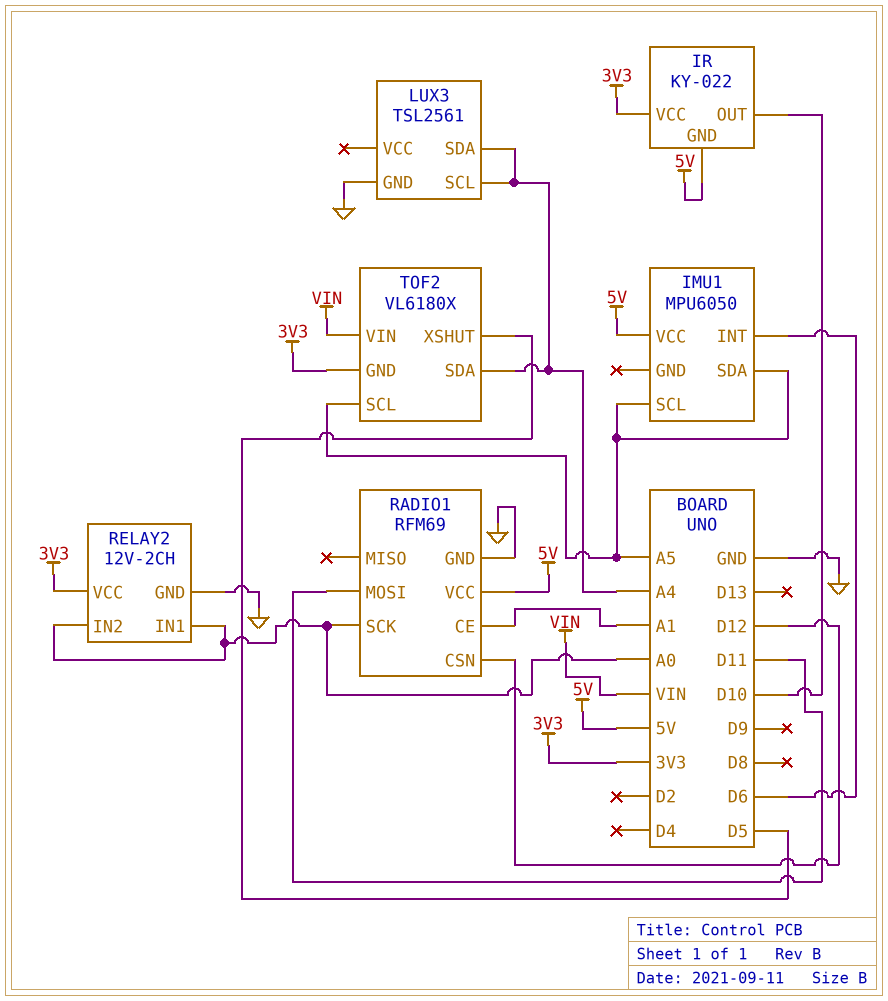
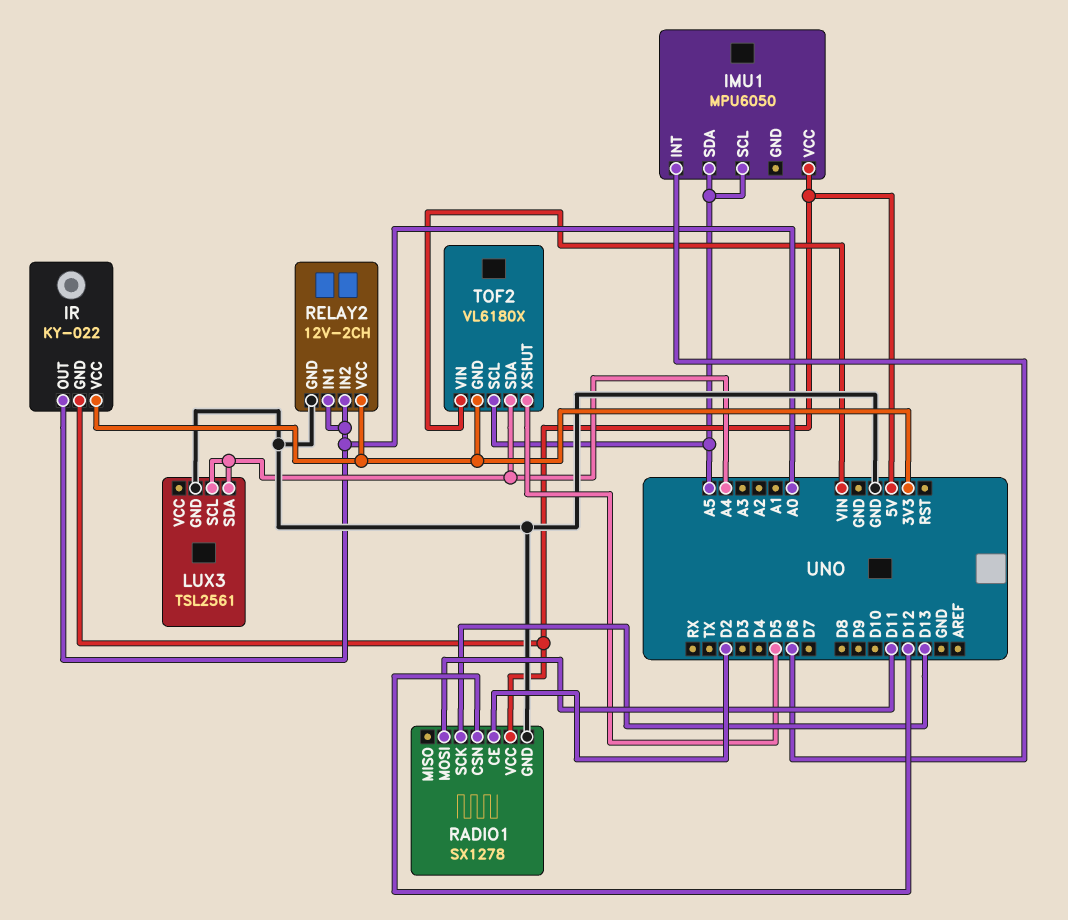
IR pin OUT: D10 -> A0
RADIO1: RFM69 -> SX1278
RADIO1 pin CE: A1 -> D2
RADIO1 pin SCK: A0 -> D13

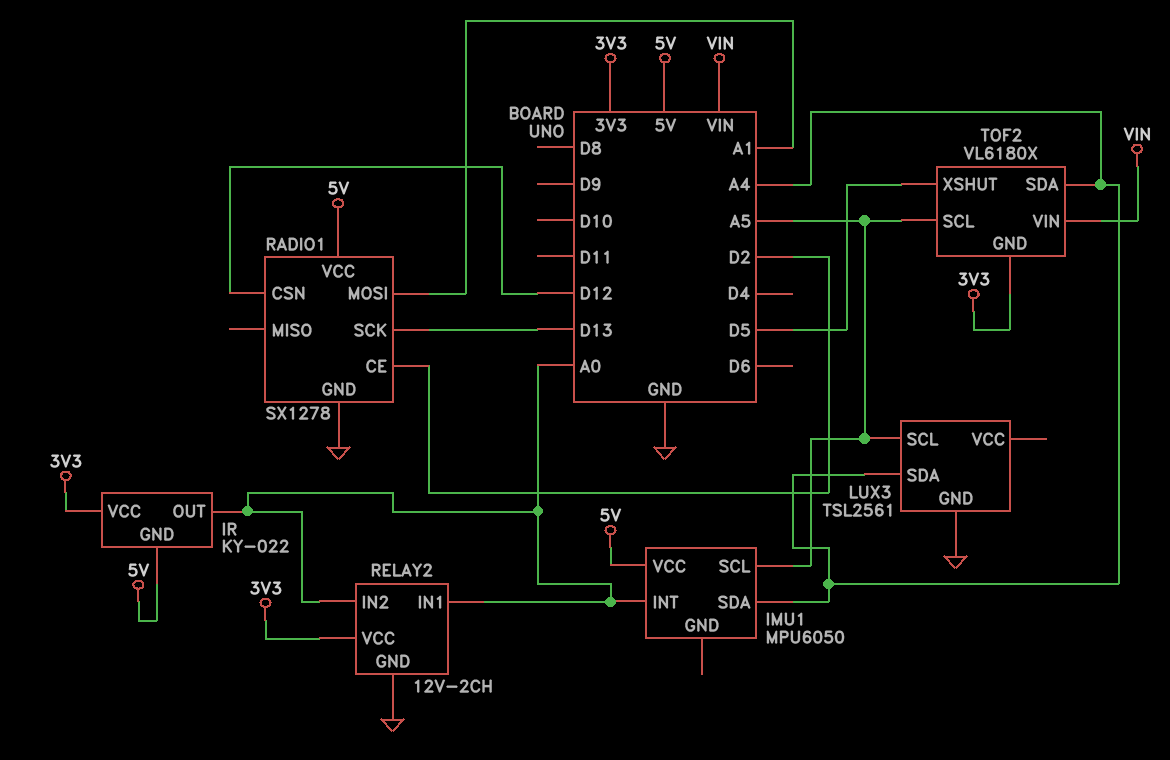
IMU1 pin INT: D6 -> A0
IMU1 pin SDA: A5 -> A4
LUX3 pin SCL: A4 -> A5
RADIO1 pin MOSI: D11 -> A1

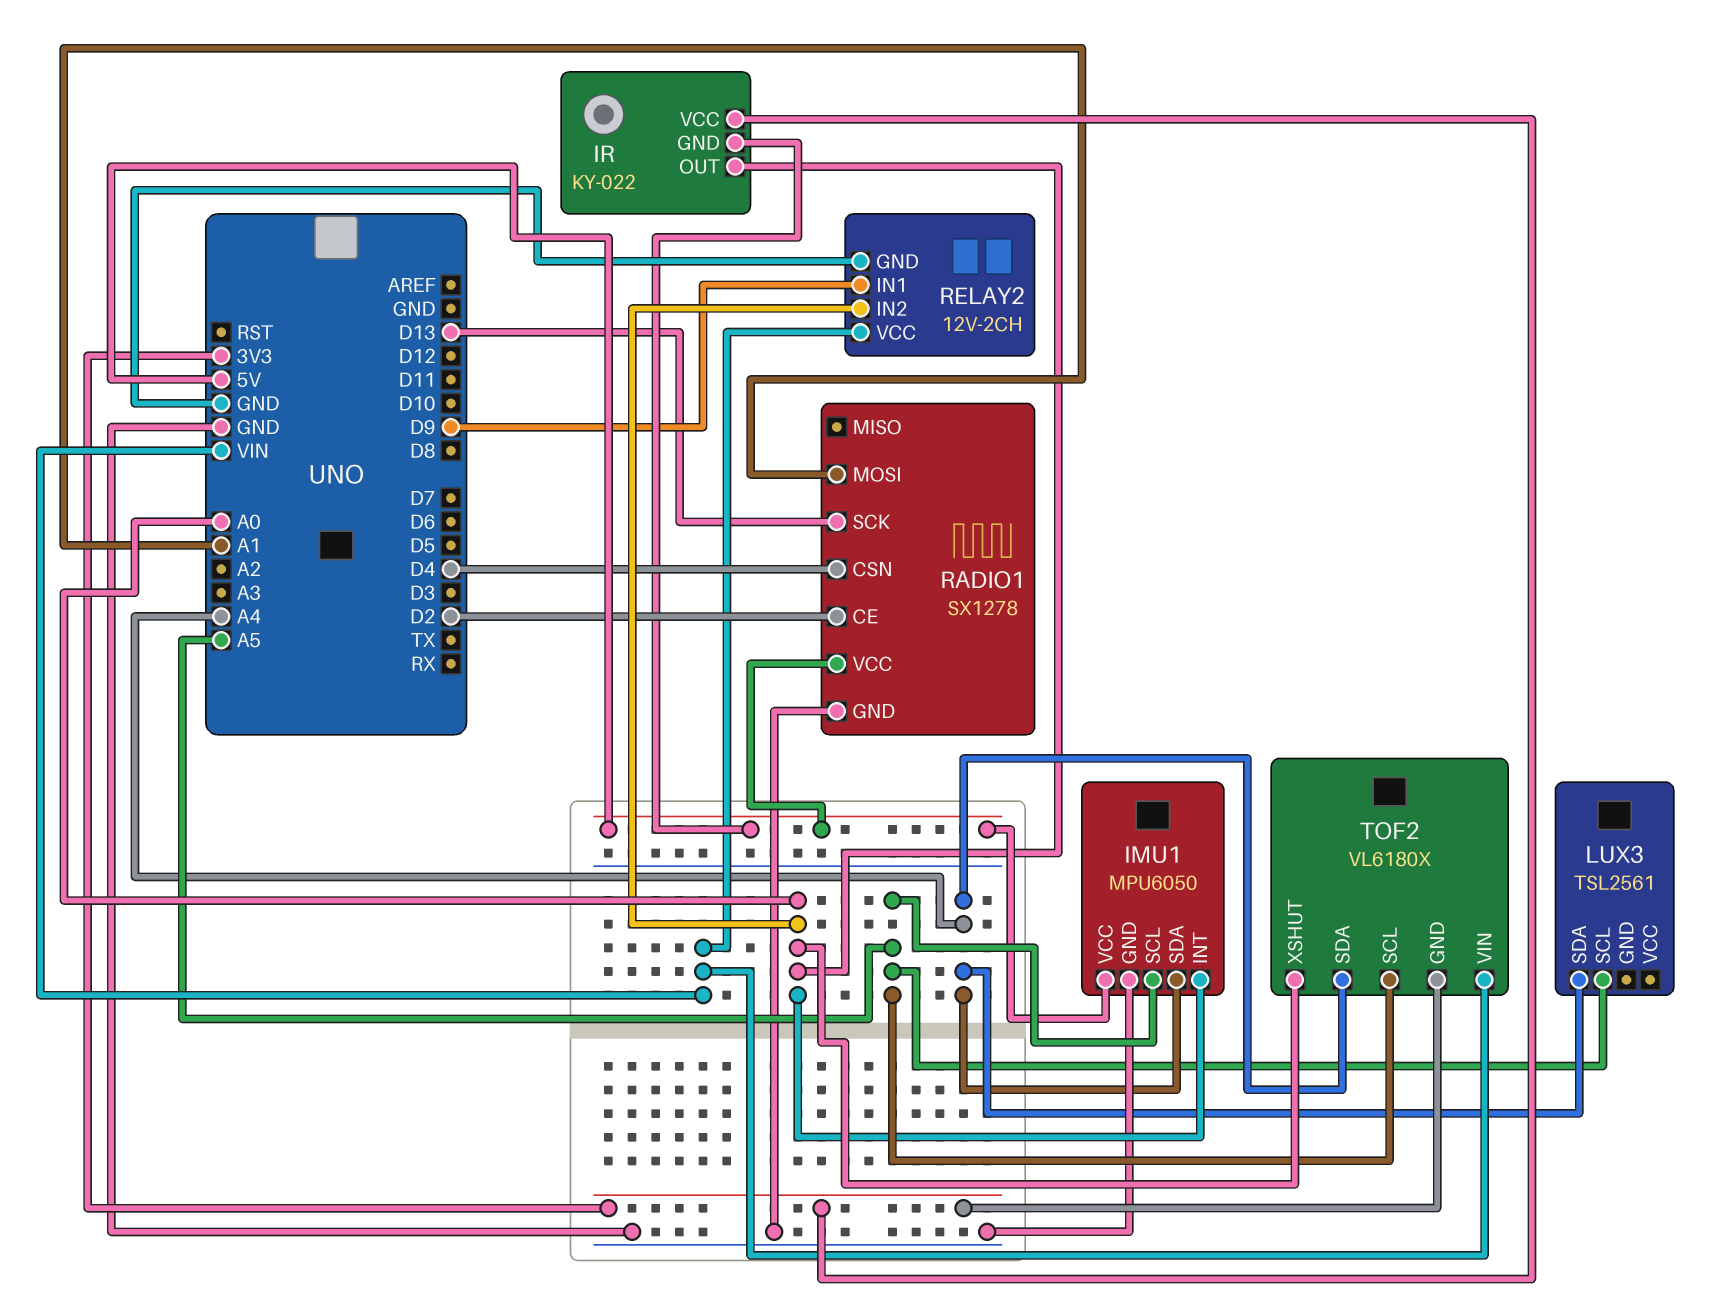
IMU1 pin GND: none -> GND
LUX3 pin GND: GND -> none
RADIO1 pin CSN: D12 -> D4
RELAY2 pin IN1: A0 -> D9
RELAY2 pin VCC: 3V3 -> VIN
TOF2 pin XSHUT: D5 -> A0

